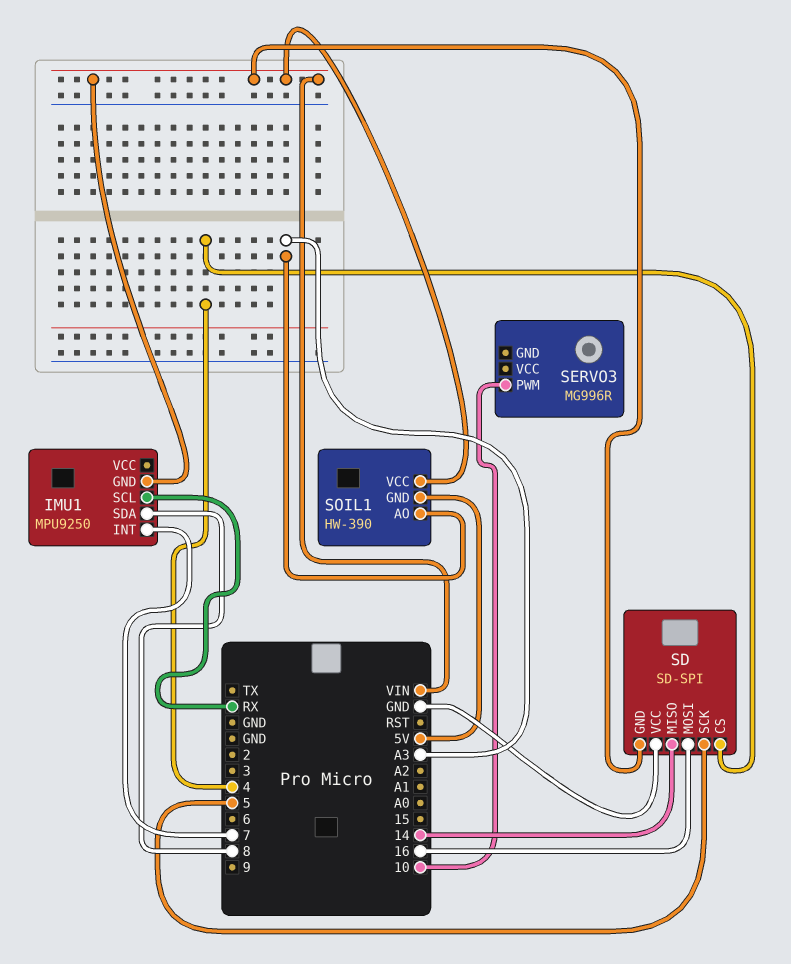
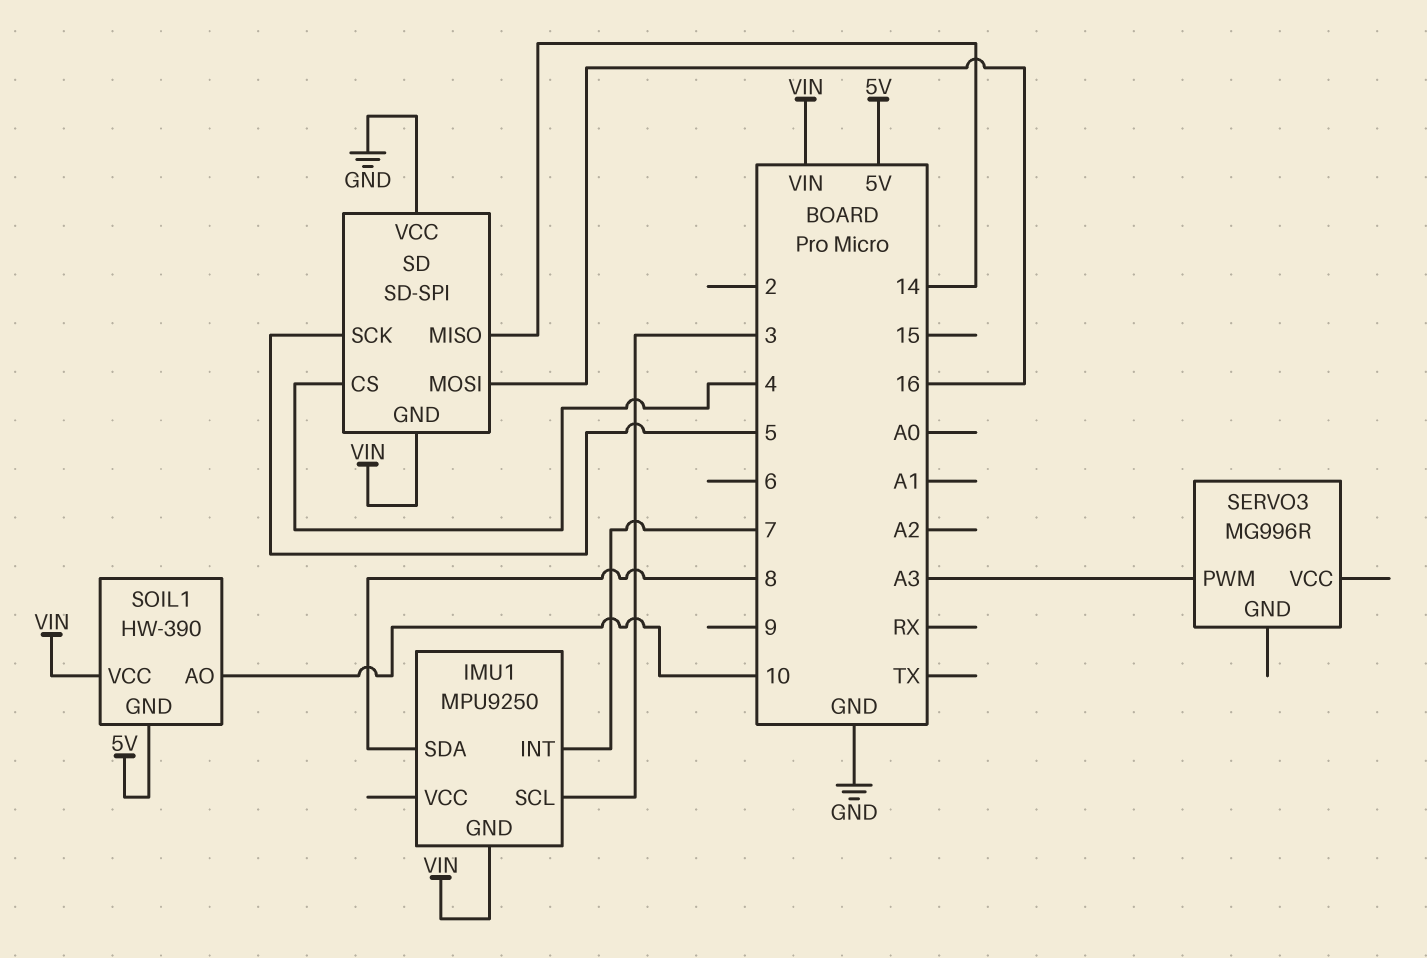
IMU1 pin SCL: RX -> 3
SERVO3 pin PWM: 10 -> A3
SOIL1 pin AO: A3 -> 10

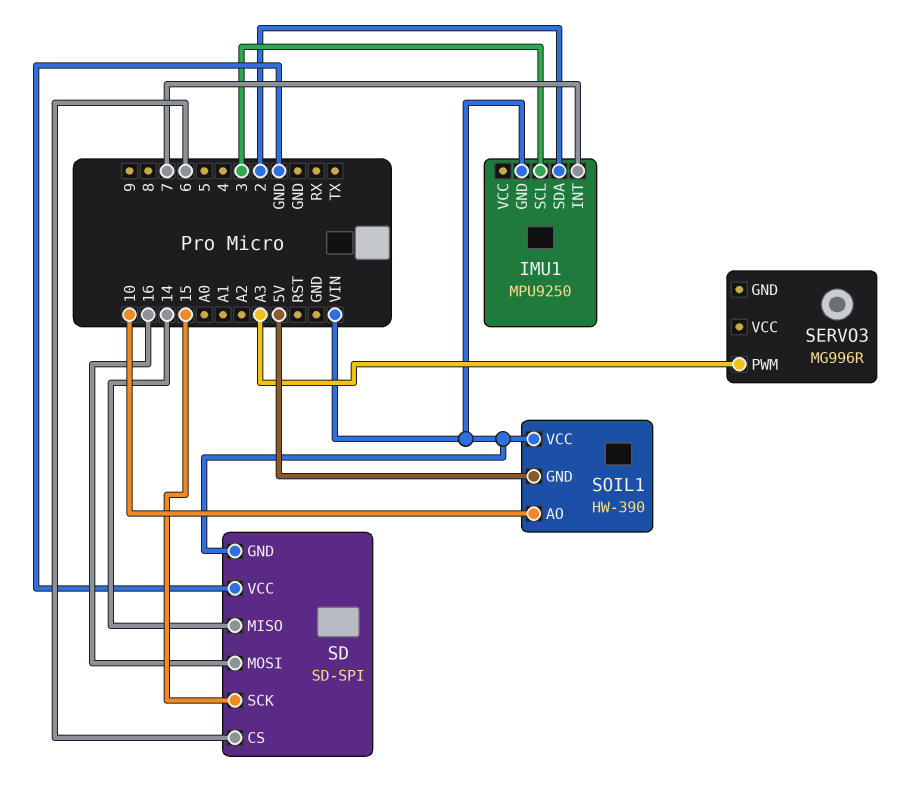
IMU1 pin SDA: 8 -> 2
SD pin CS: 4 -> 6
SD pin SCK: 5 -> 15

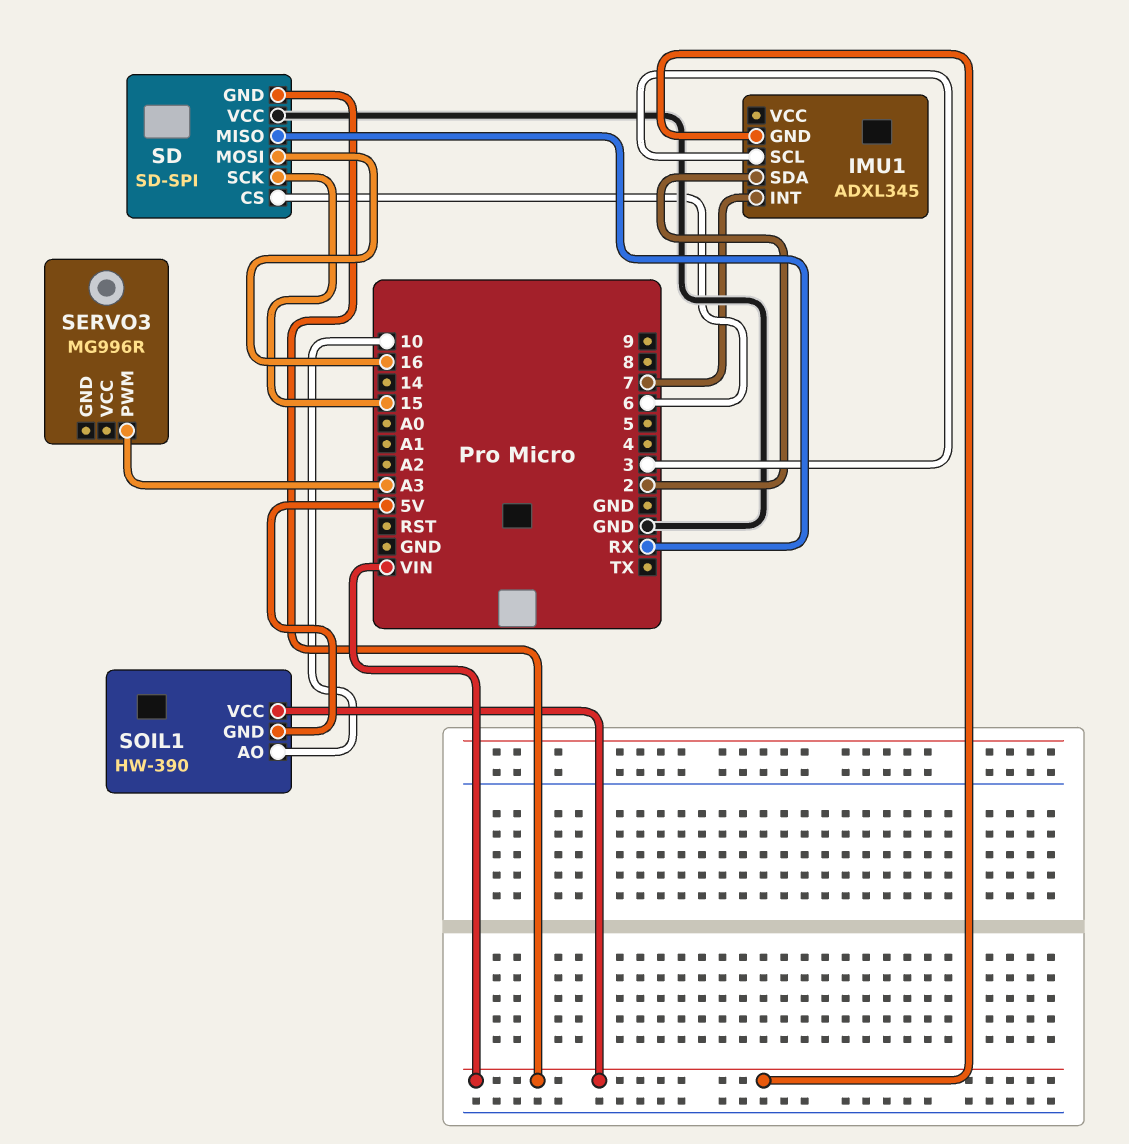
IMU1: MPU9250 -> ADXL345
SD pin MISO: 14 -> RX

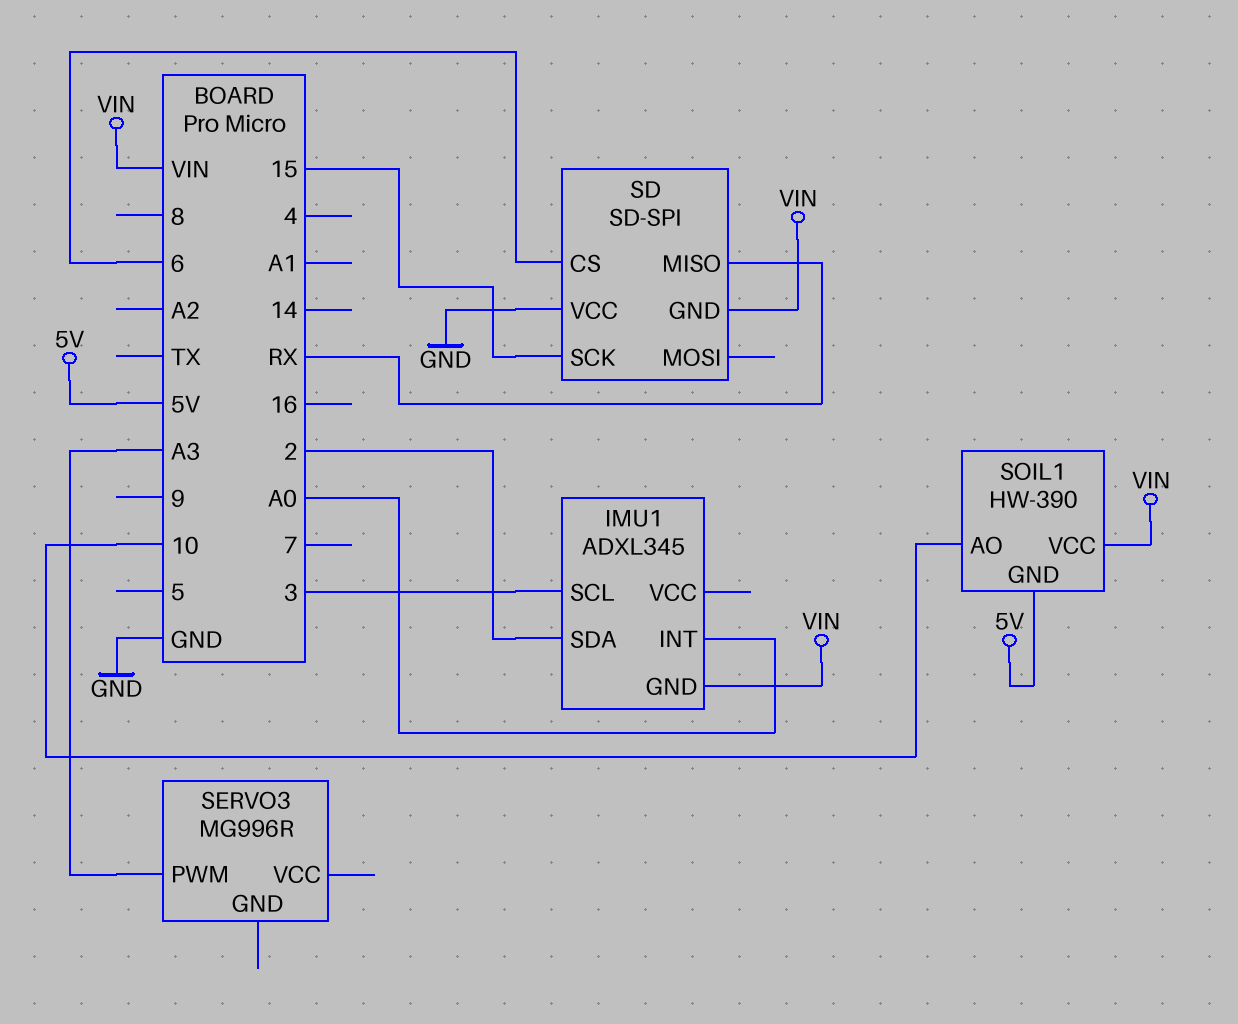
IMU1 pin INT: 7 -> A0
SD pin MOSI: 16 -> none

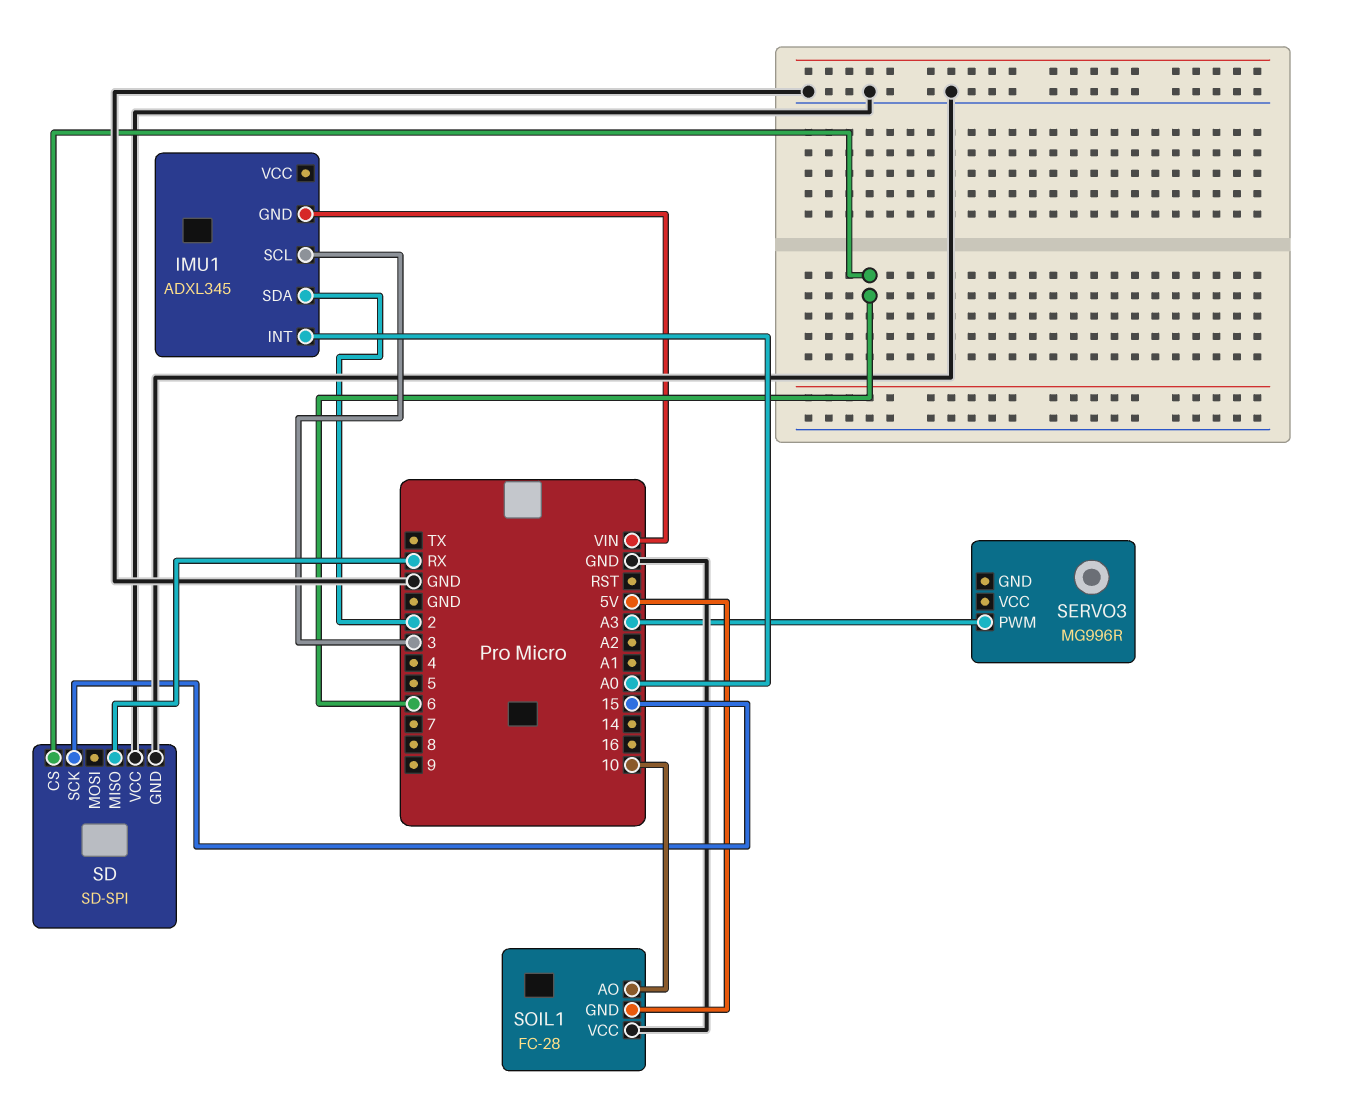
SD pin GND: VIN -> GND
SOIL1: HW-390 -> FC-28
SOIL1 pin VCC: VIN -> GND

